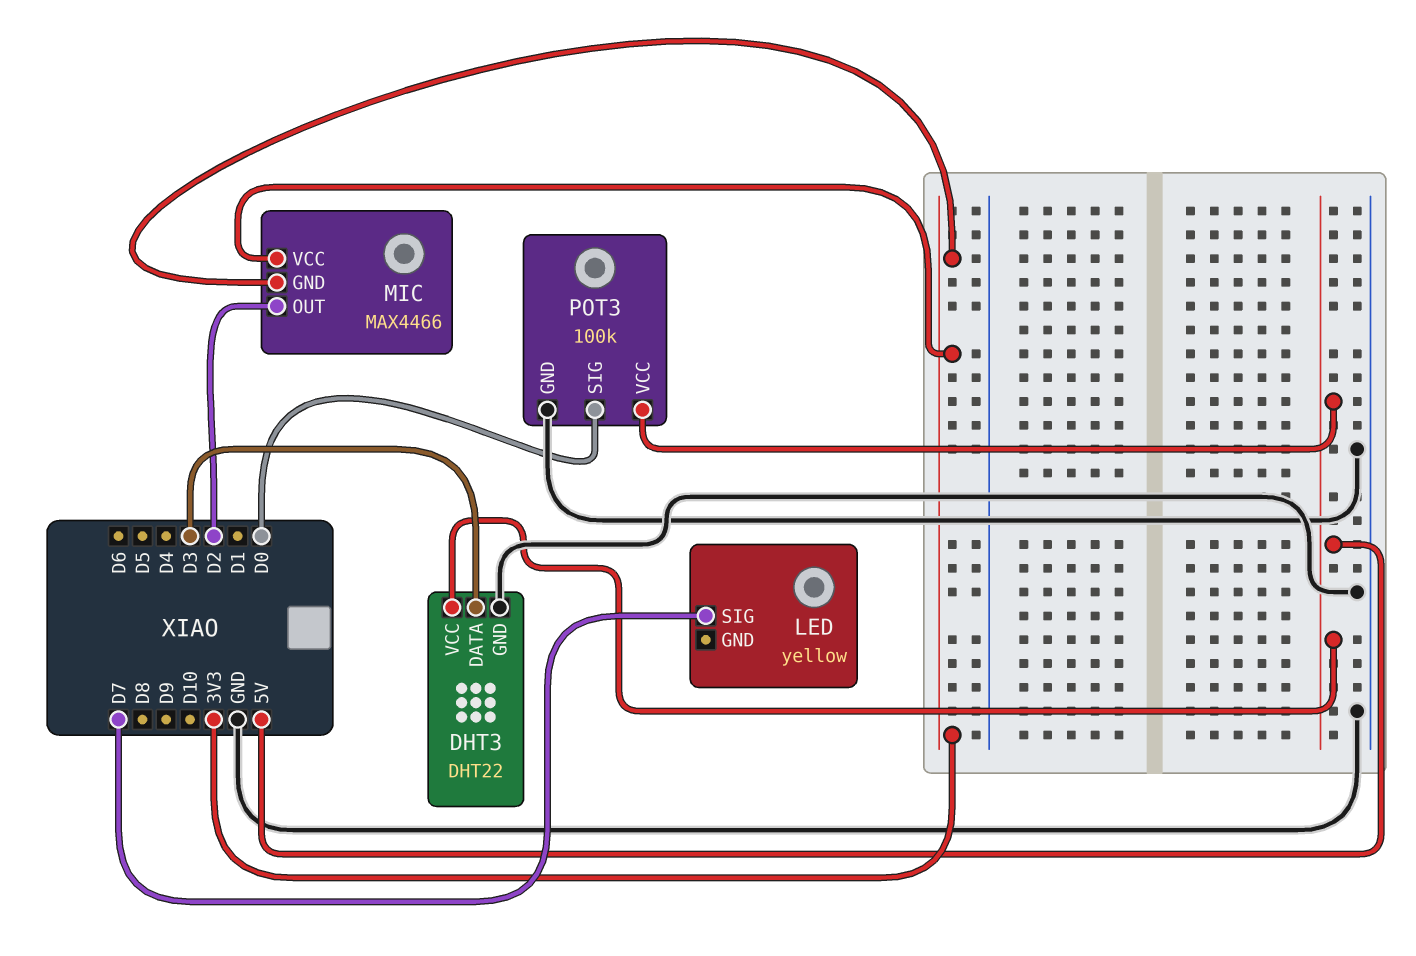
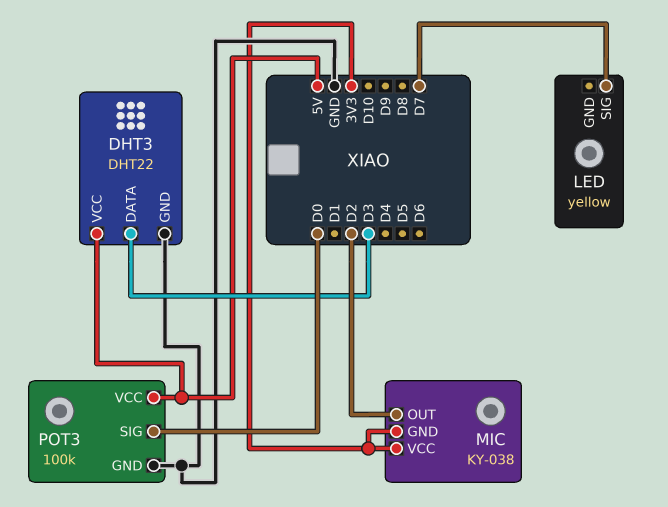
MIC: MAX4466 -> KY-038

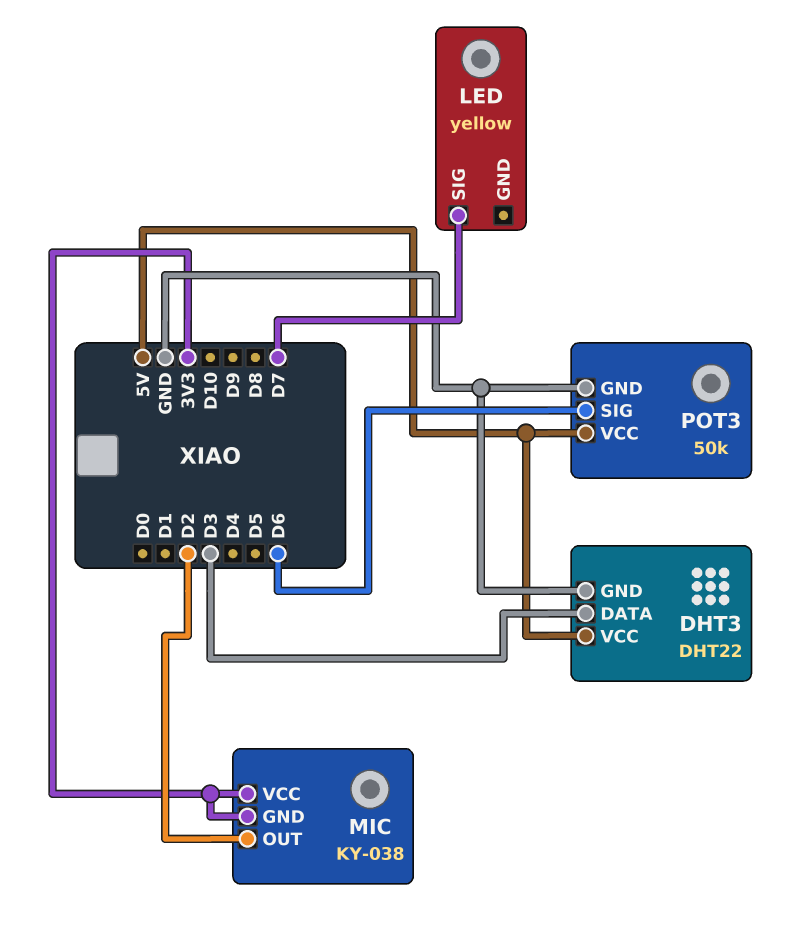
POT3: 100k -> 50k
POT3 pin SIG: D0 -> D6

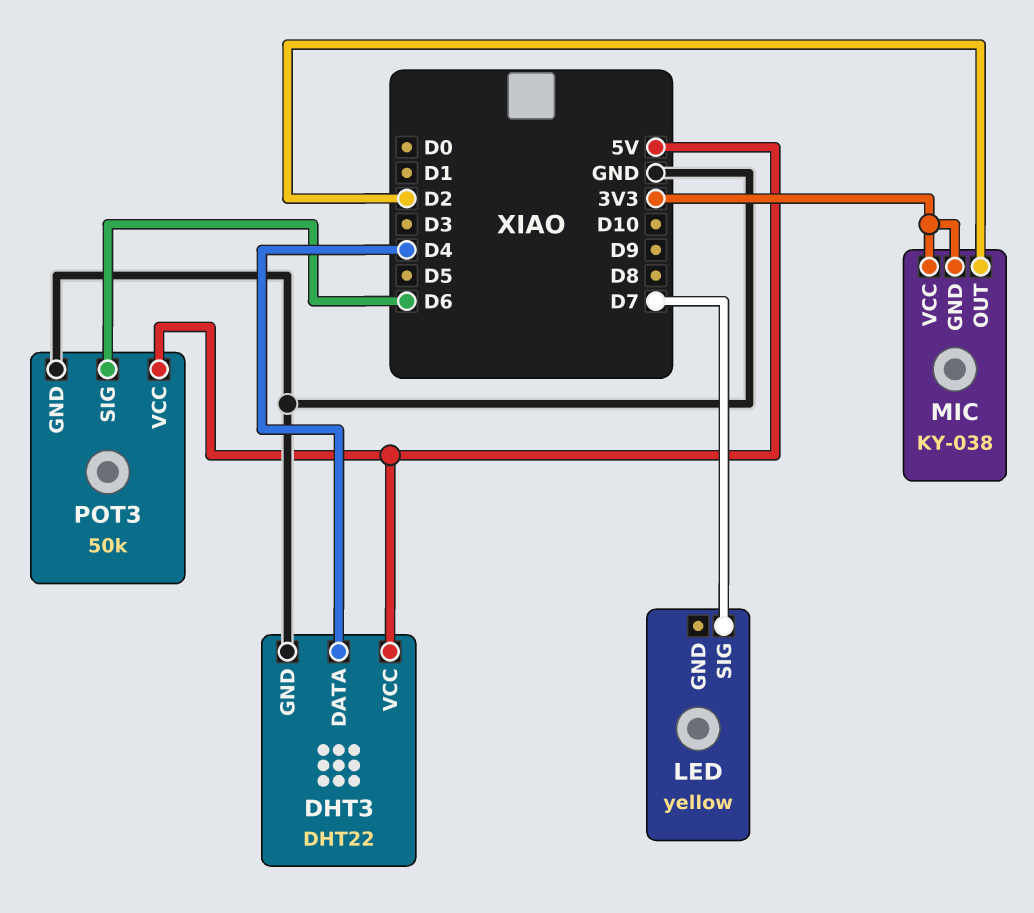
DHT3 pin DATA: D3 -> D4

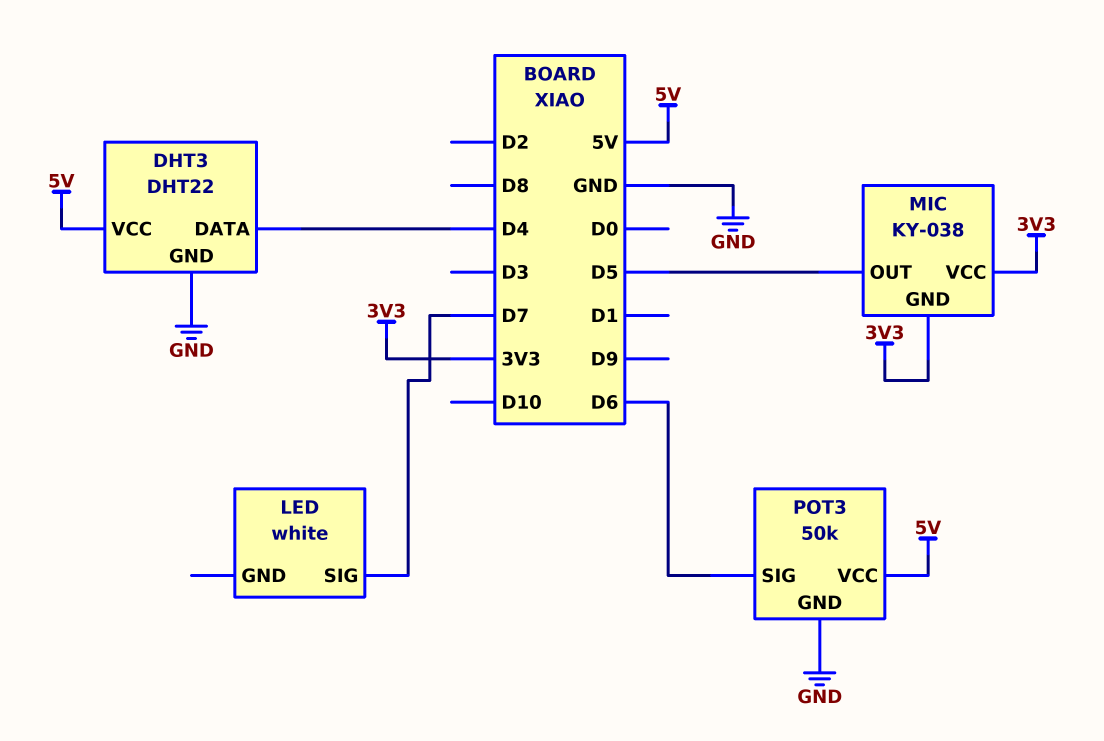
LED: yellow -> white
MIC pin OUT: D2 -> D5

